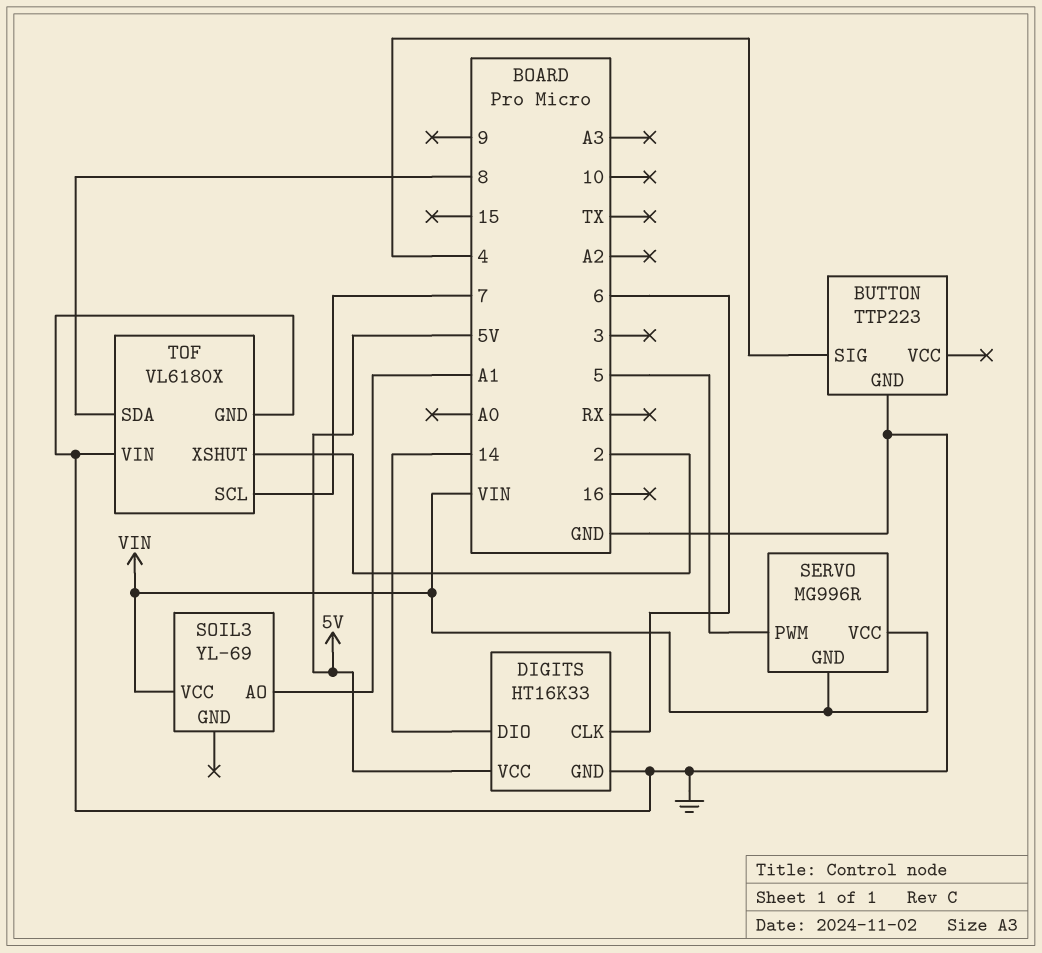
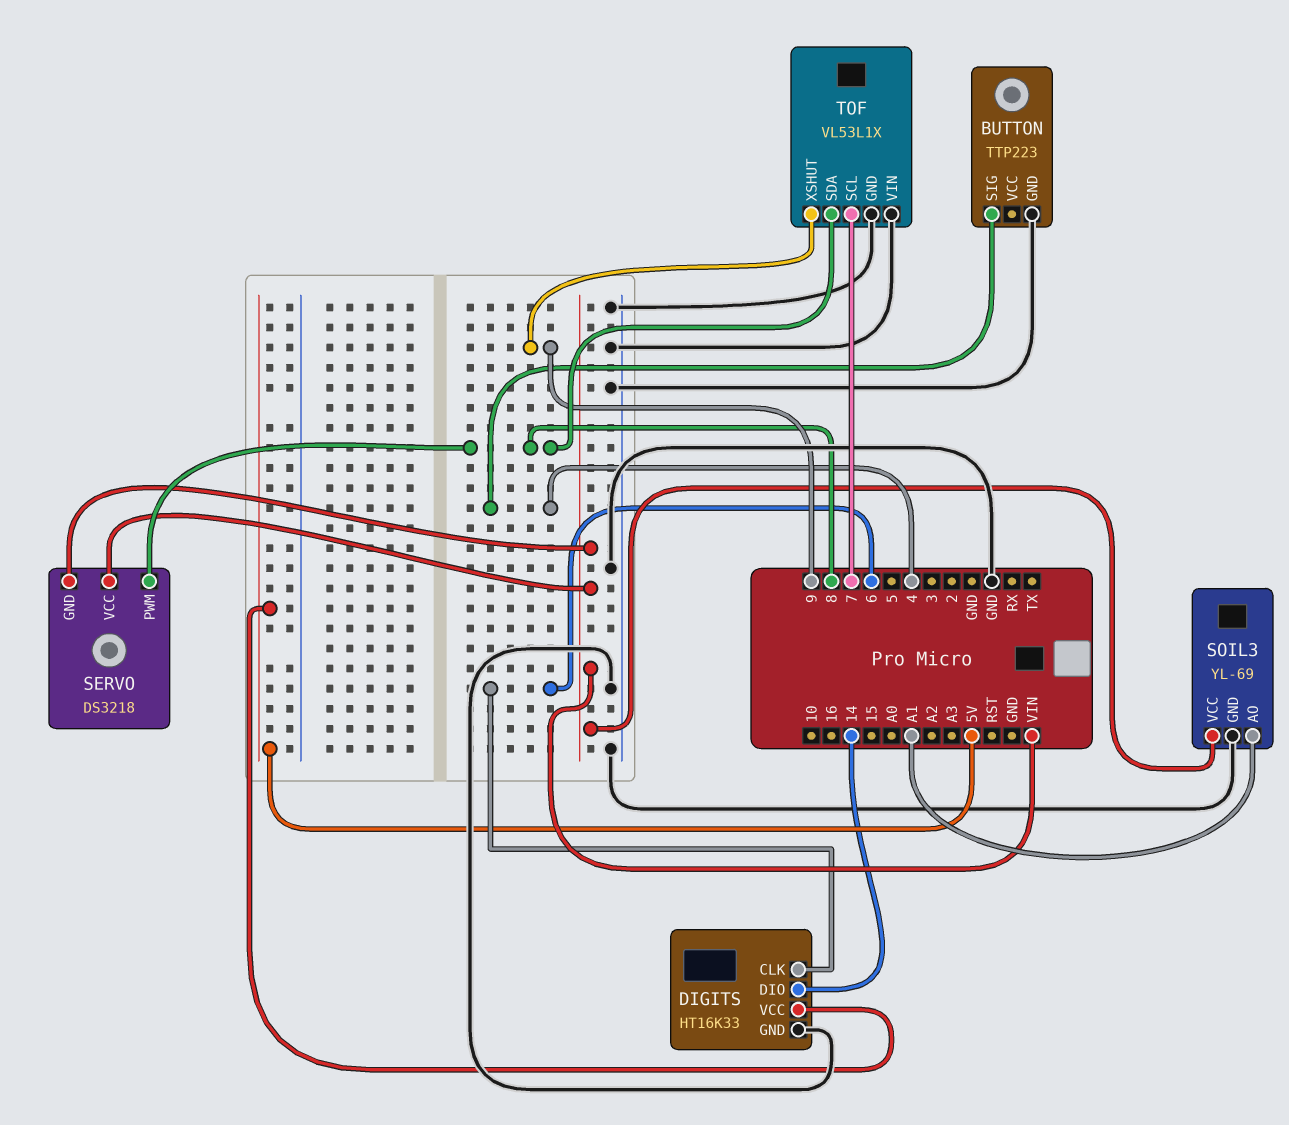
SERVO: MG996R -> DS3218
SERVO pin PWM: 5 -> 8
SOIL3 pin GND: none -> GND
TOF: VL6180X -> VL53L1X
TOF pin XSHUT: 2 -> 9

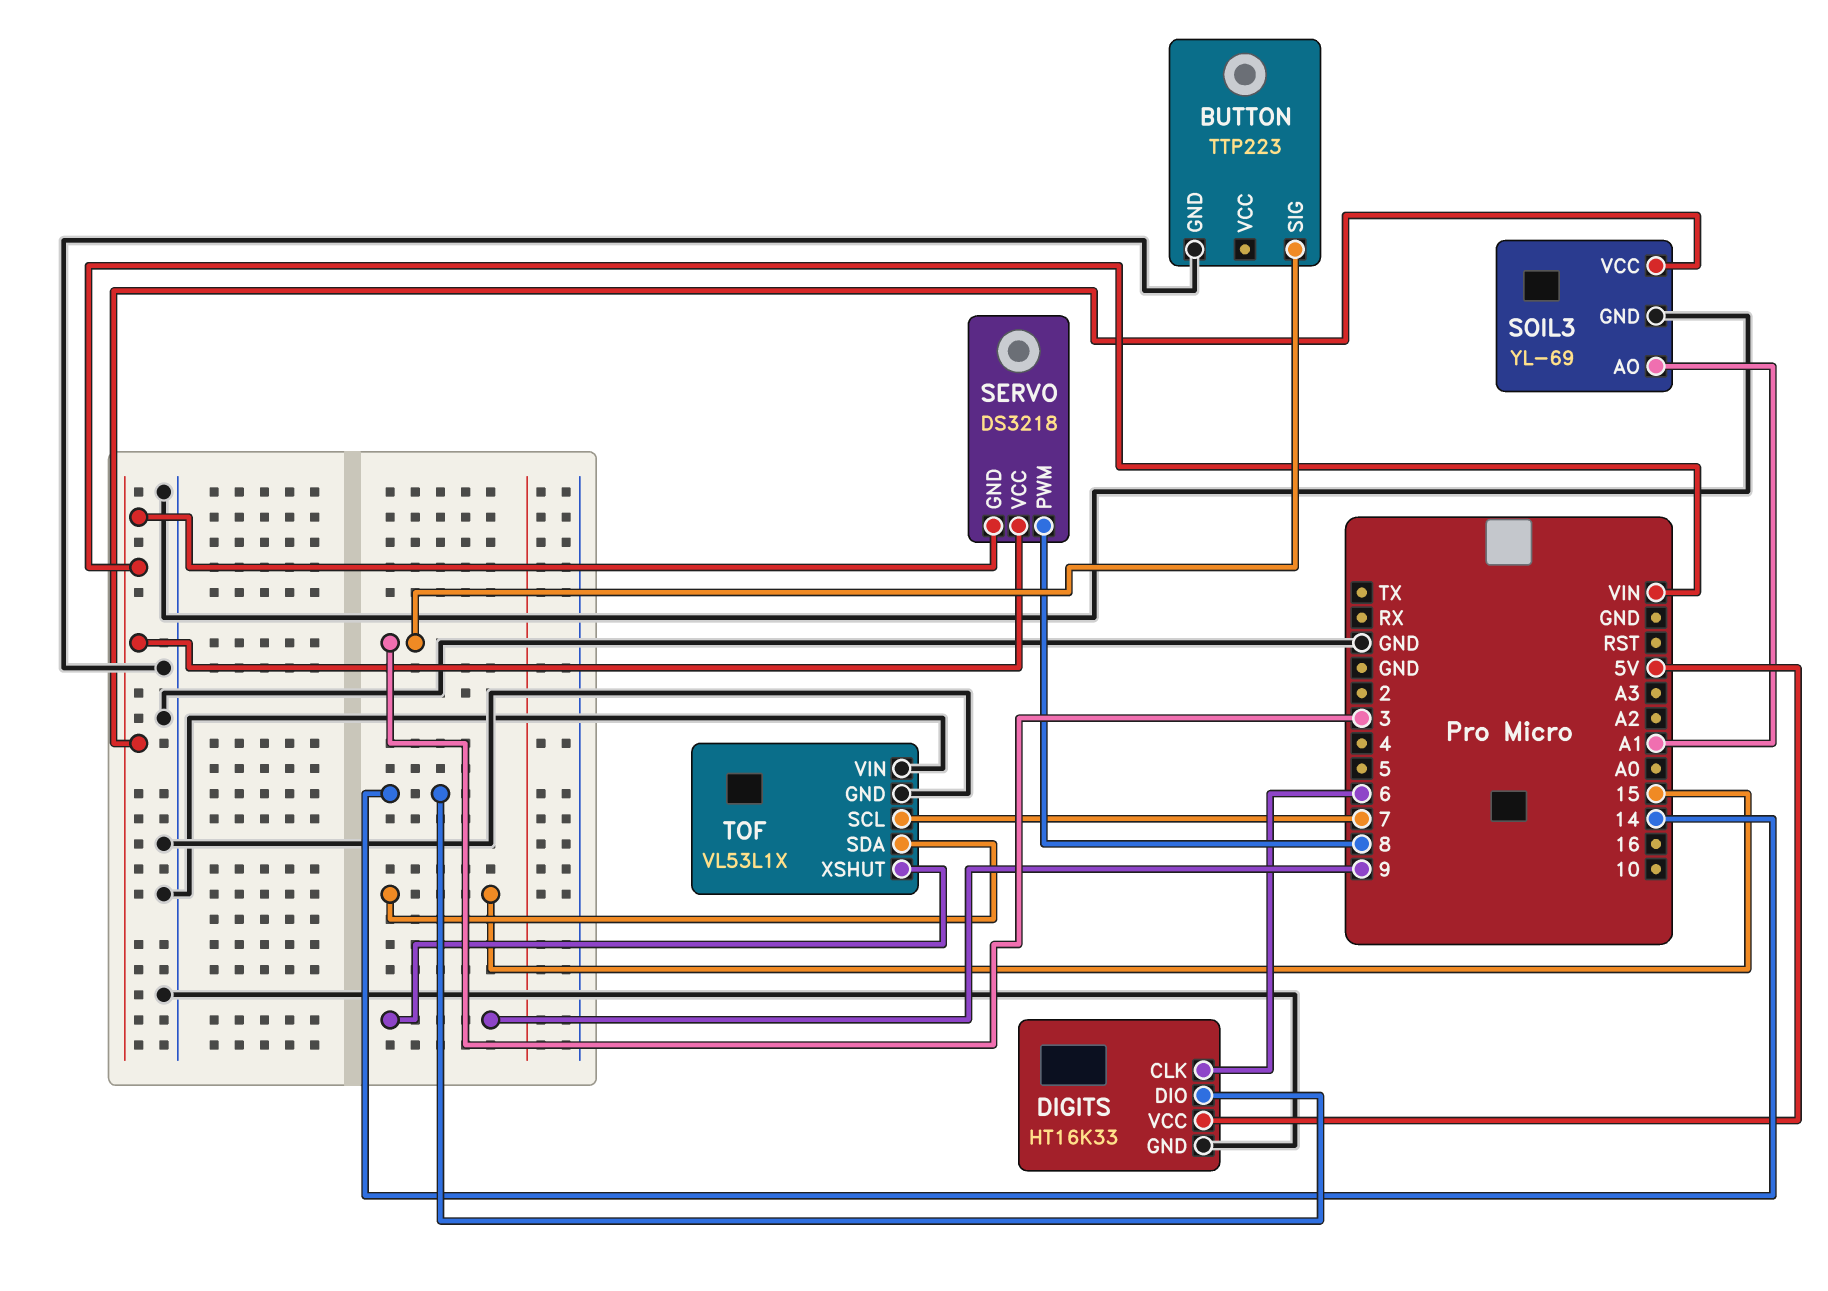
BUTTON pin SIG: 4 -> 3
TOF pin SDA: 8 -> 15

